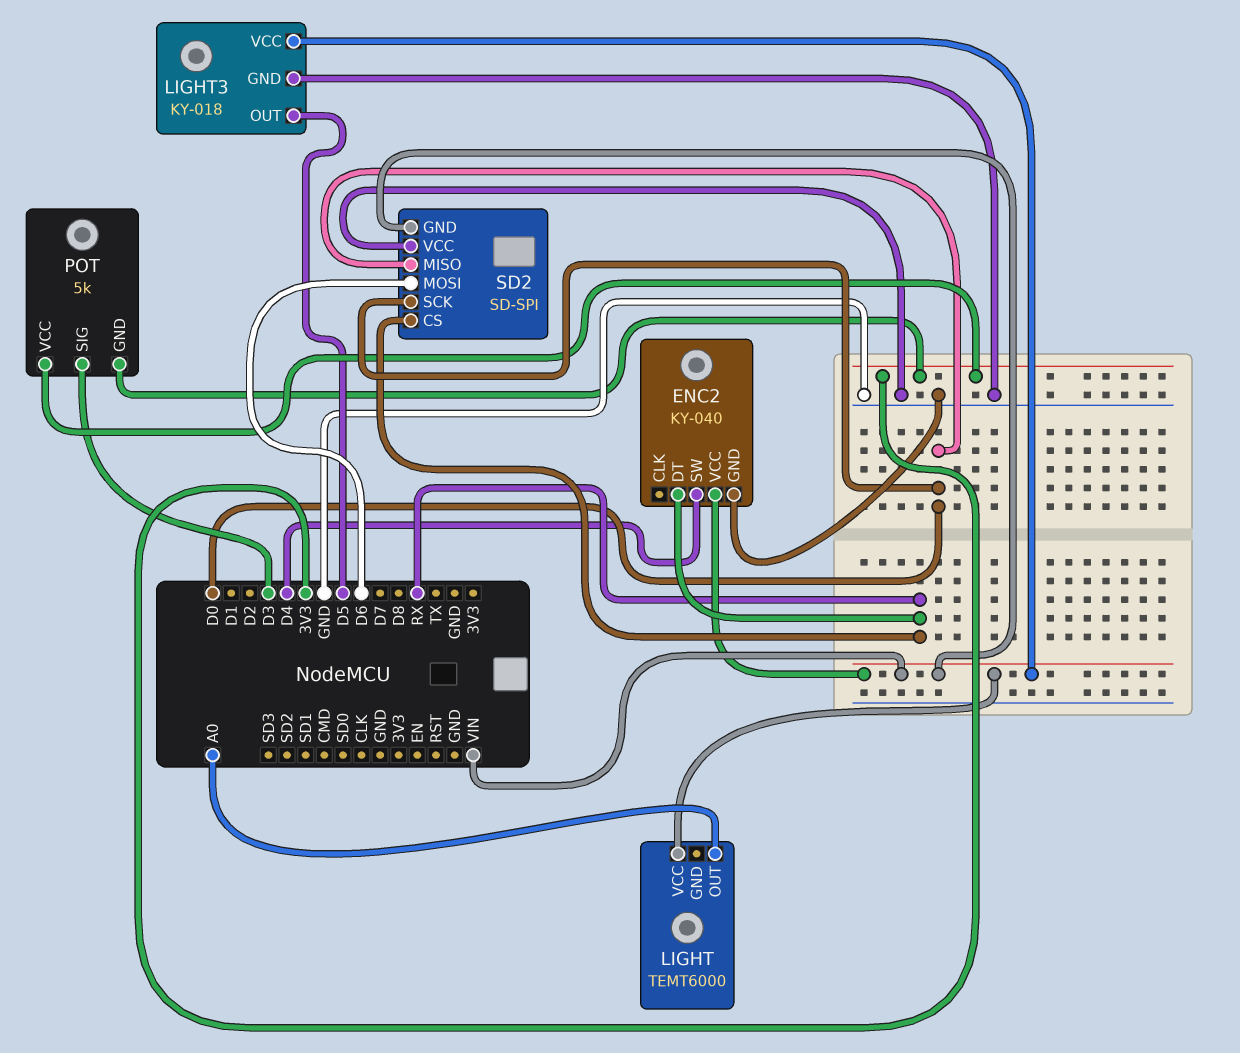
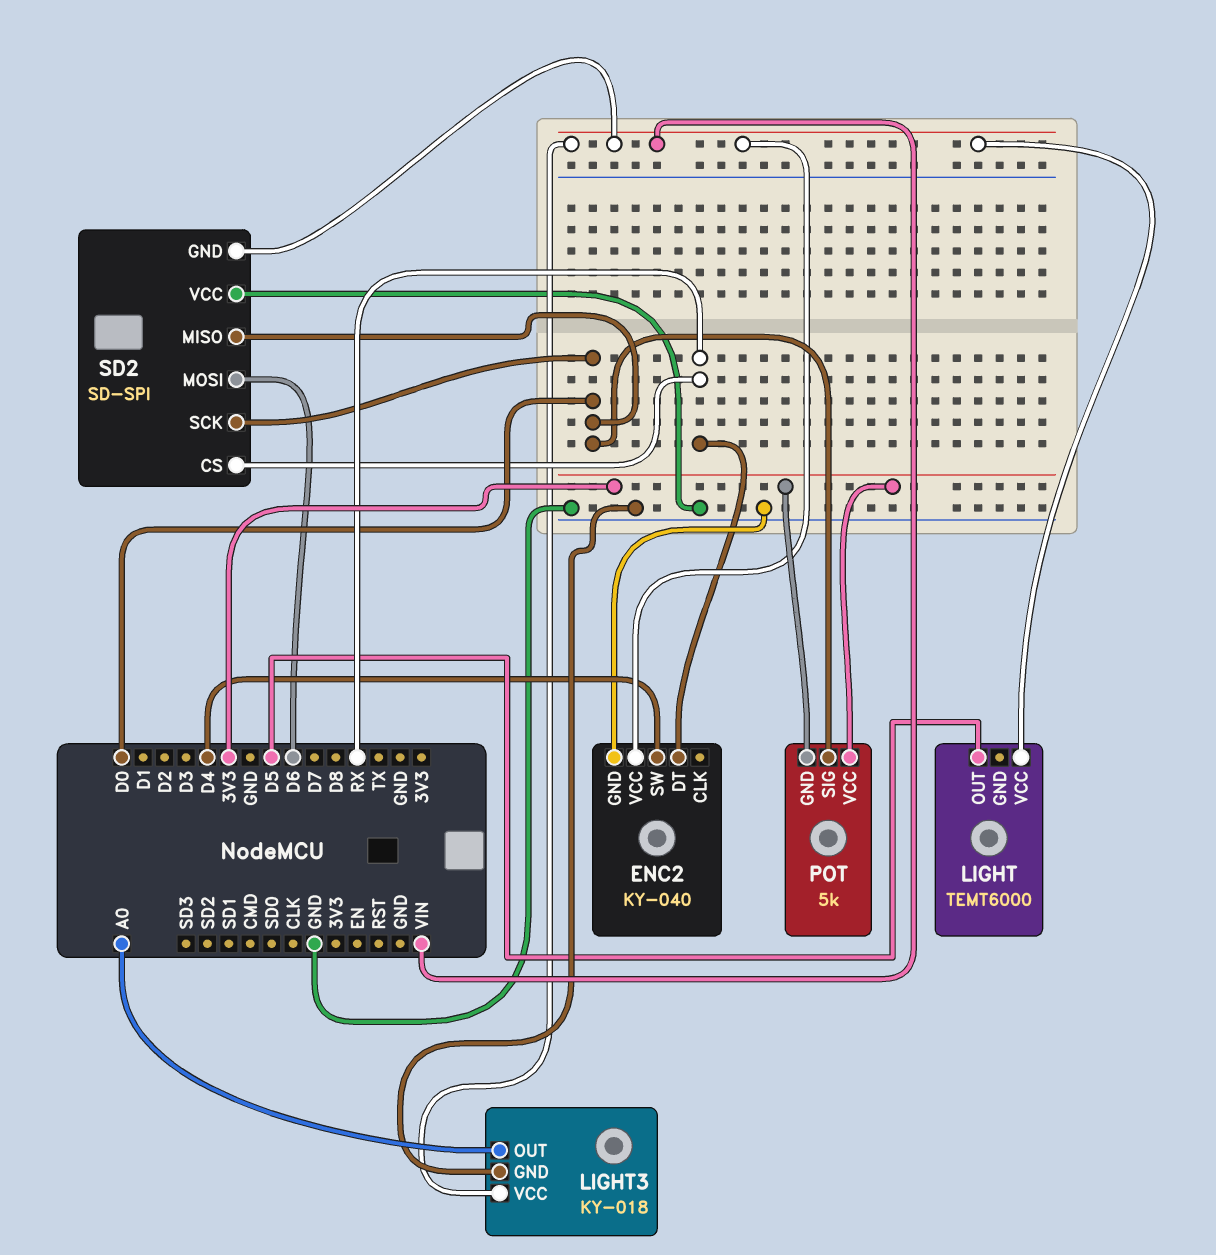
LIGHT pin OUT: A0 -> D5
LIGHT3 pin OUT: D5 -> A0
POT pin SIG: D3 -> D0

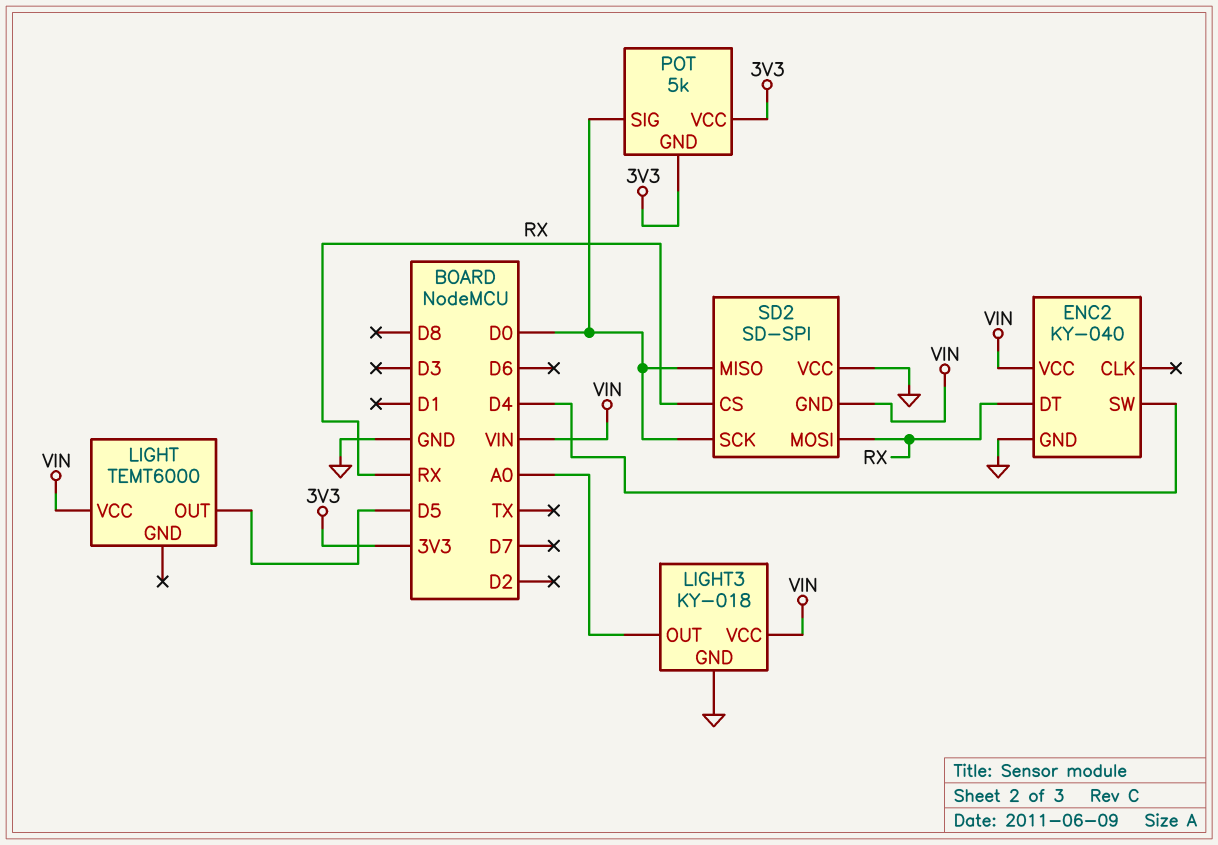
SD2 pin MOSI: D6 -> RX

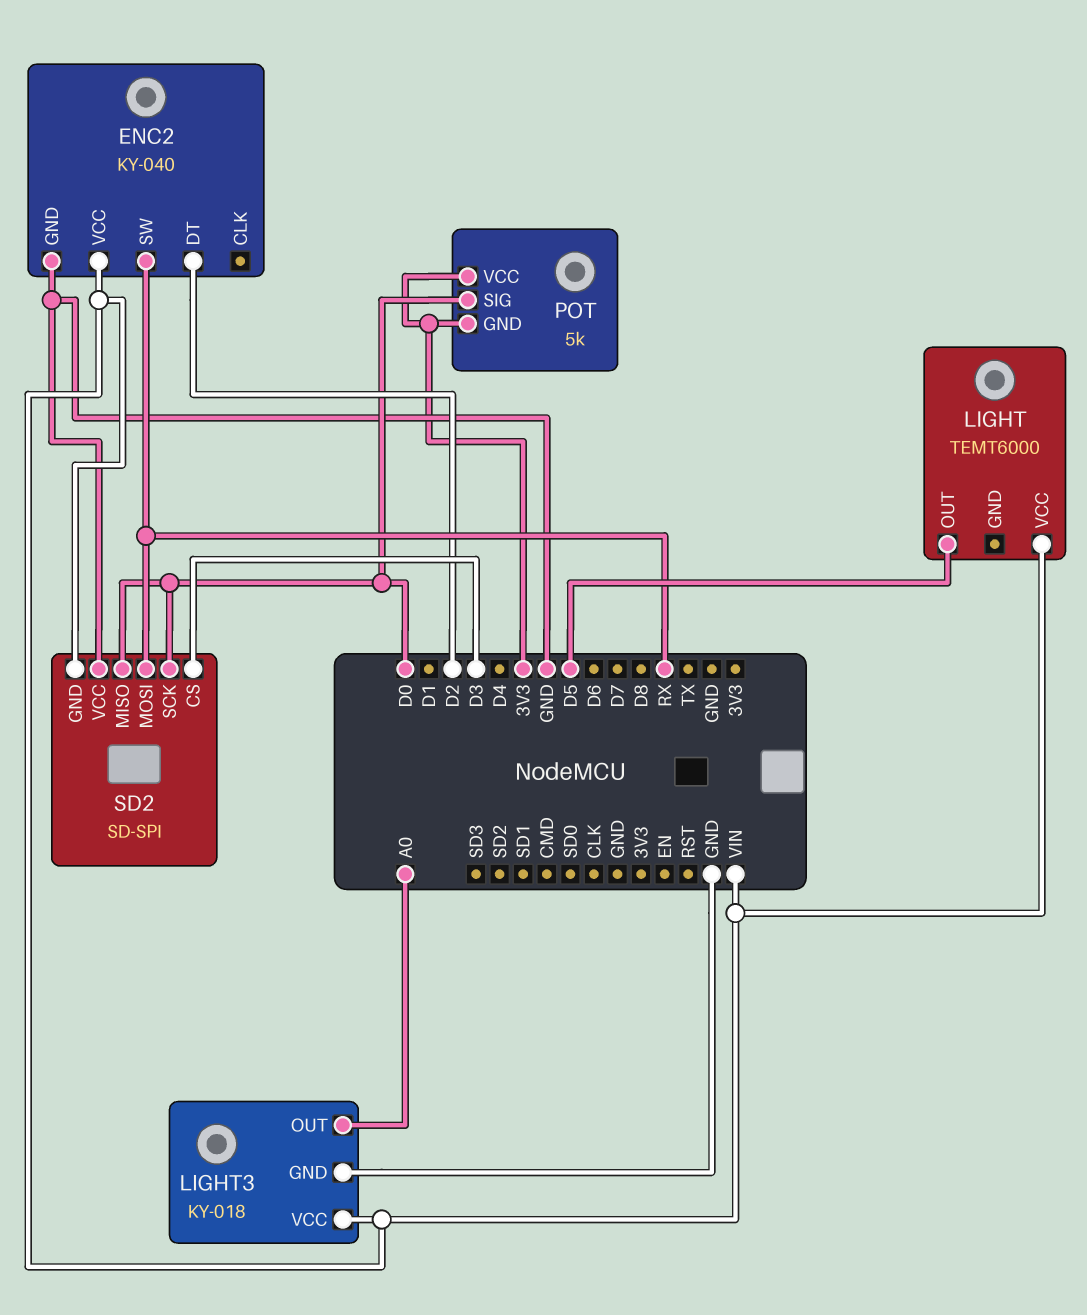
ENC2 pin DT: RX -> D2
ENC2 pin SW: D4 -> RX
SD2 pin CS: RX -> D3

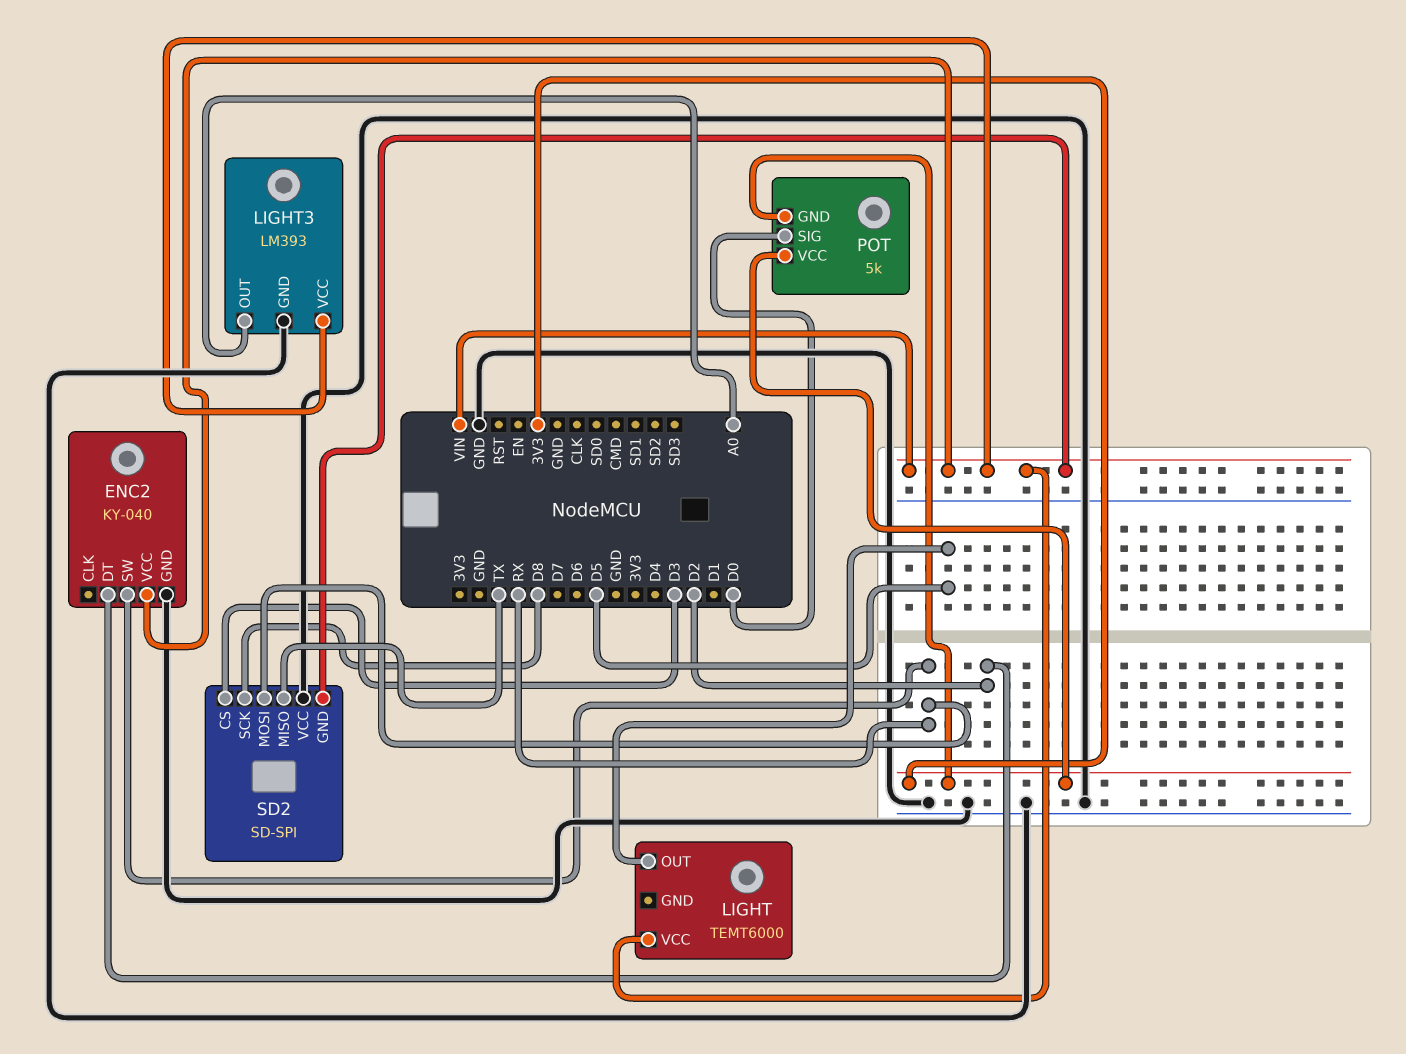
LIGHT3: KY-018 -> LM393
SD2 pin MISO: D0 -> TX
SD2 pin SCK: D0 -> D8

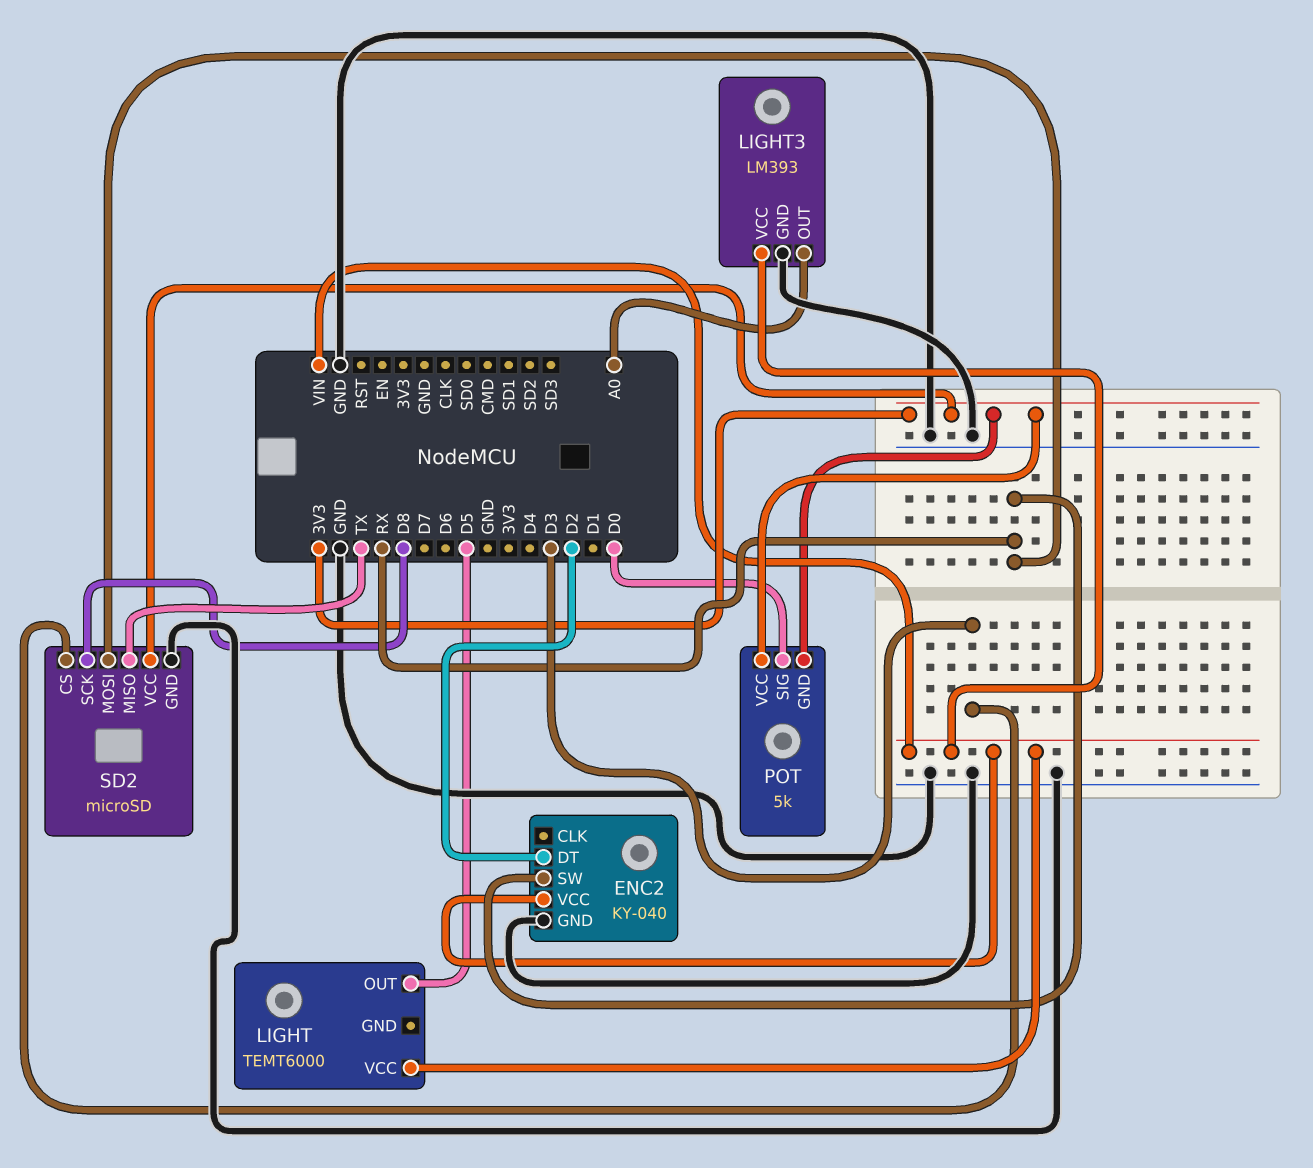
SD2: SD-SPI -> microSD
SD2 pin GND: VIN -> GND
SD2 pin VCC: GND -> 3V3

